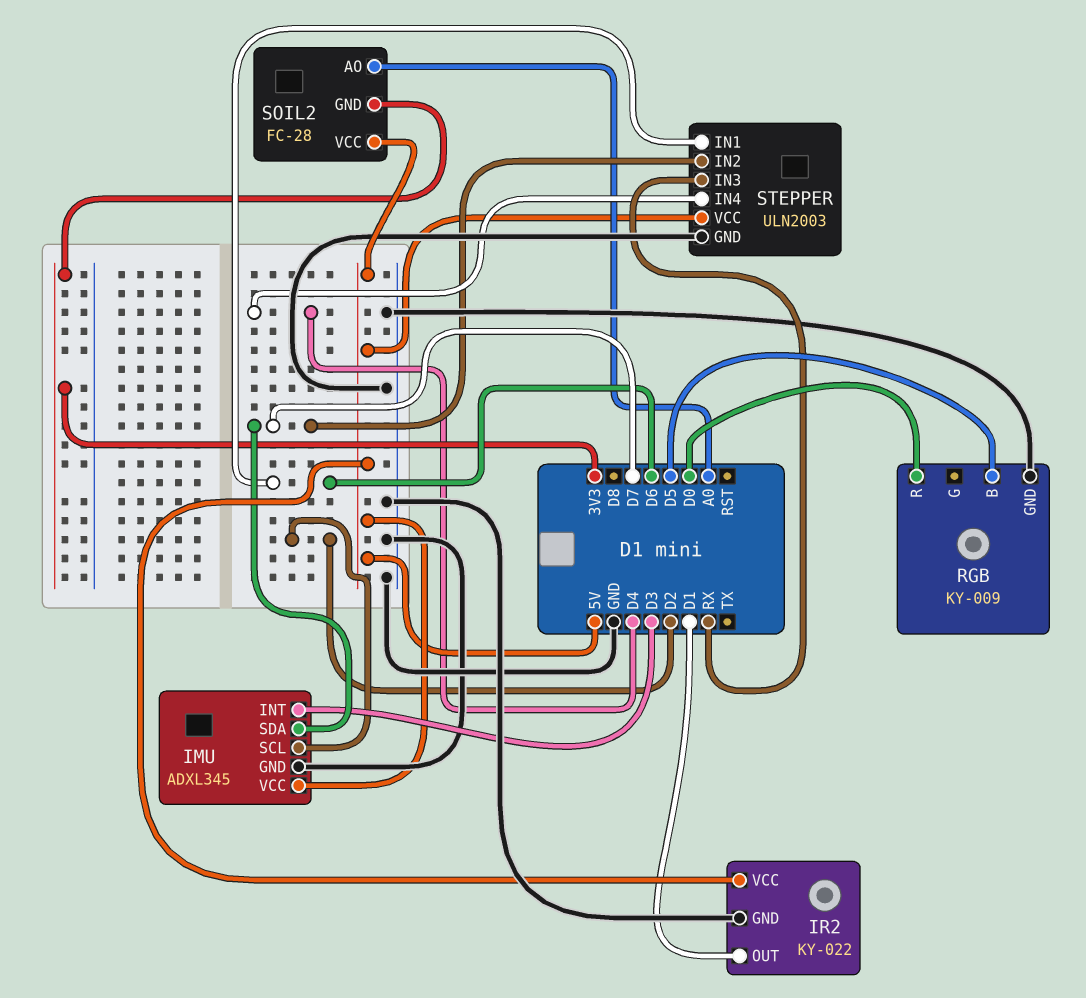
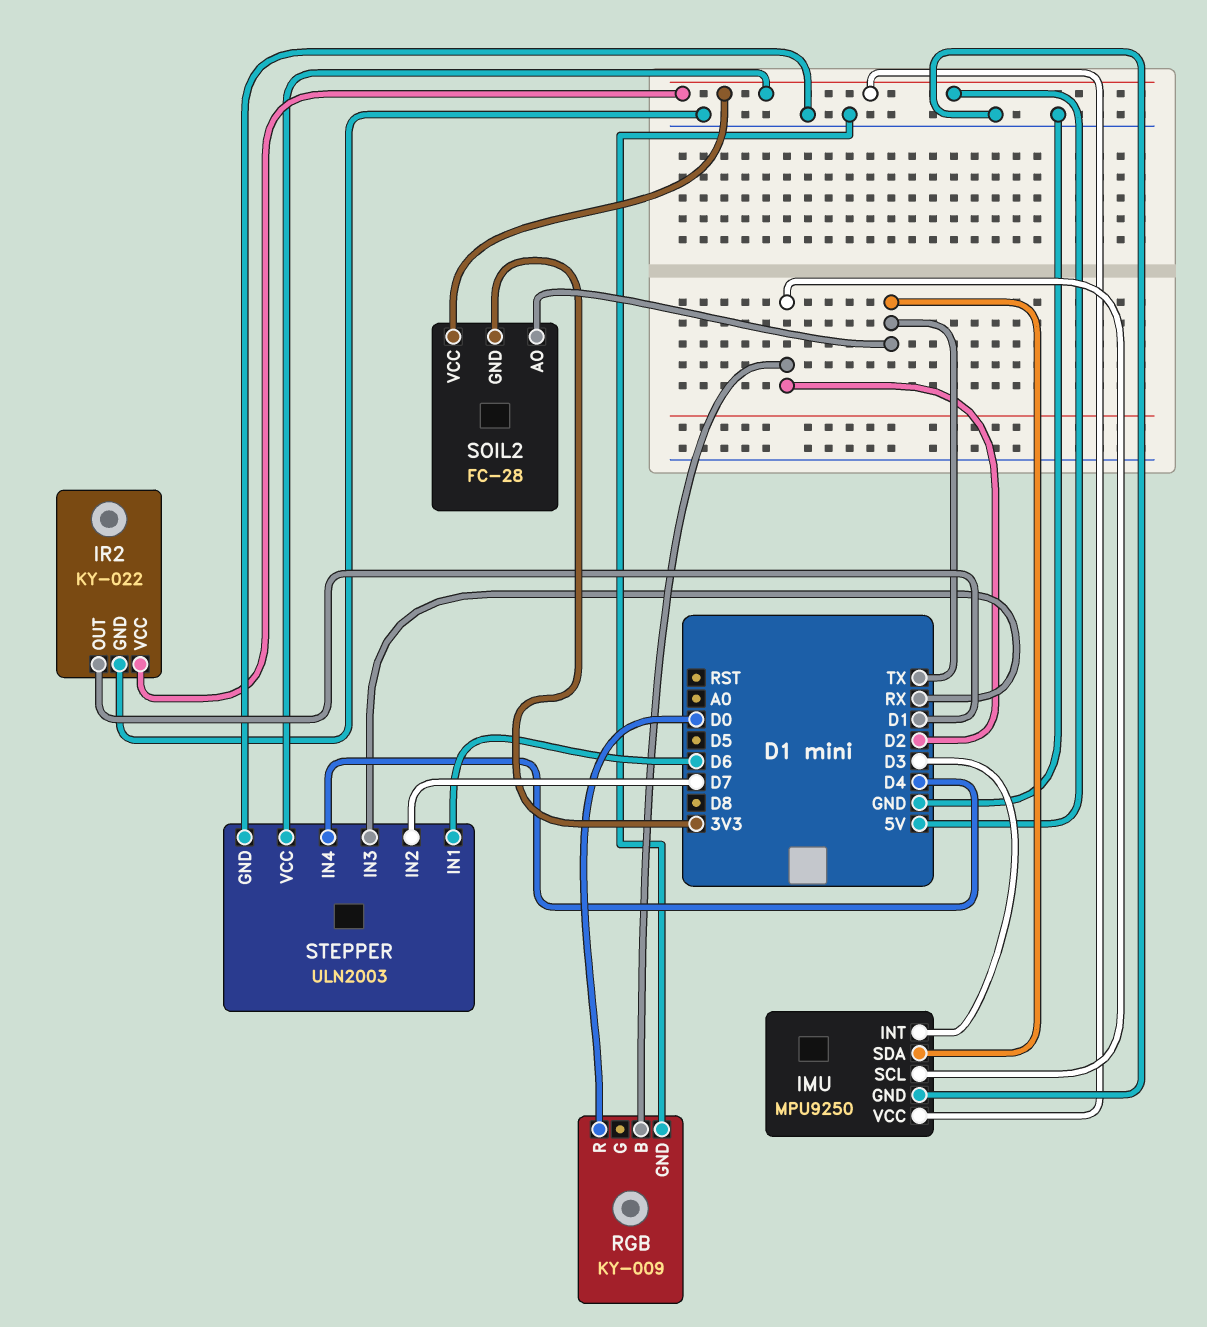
IMU: ADXL345 -> MPU9250
IMU pin SDA: D7 -> TX
RGB pin B: D5 -> D2
SOIL2 pin AO: A0 -> TX

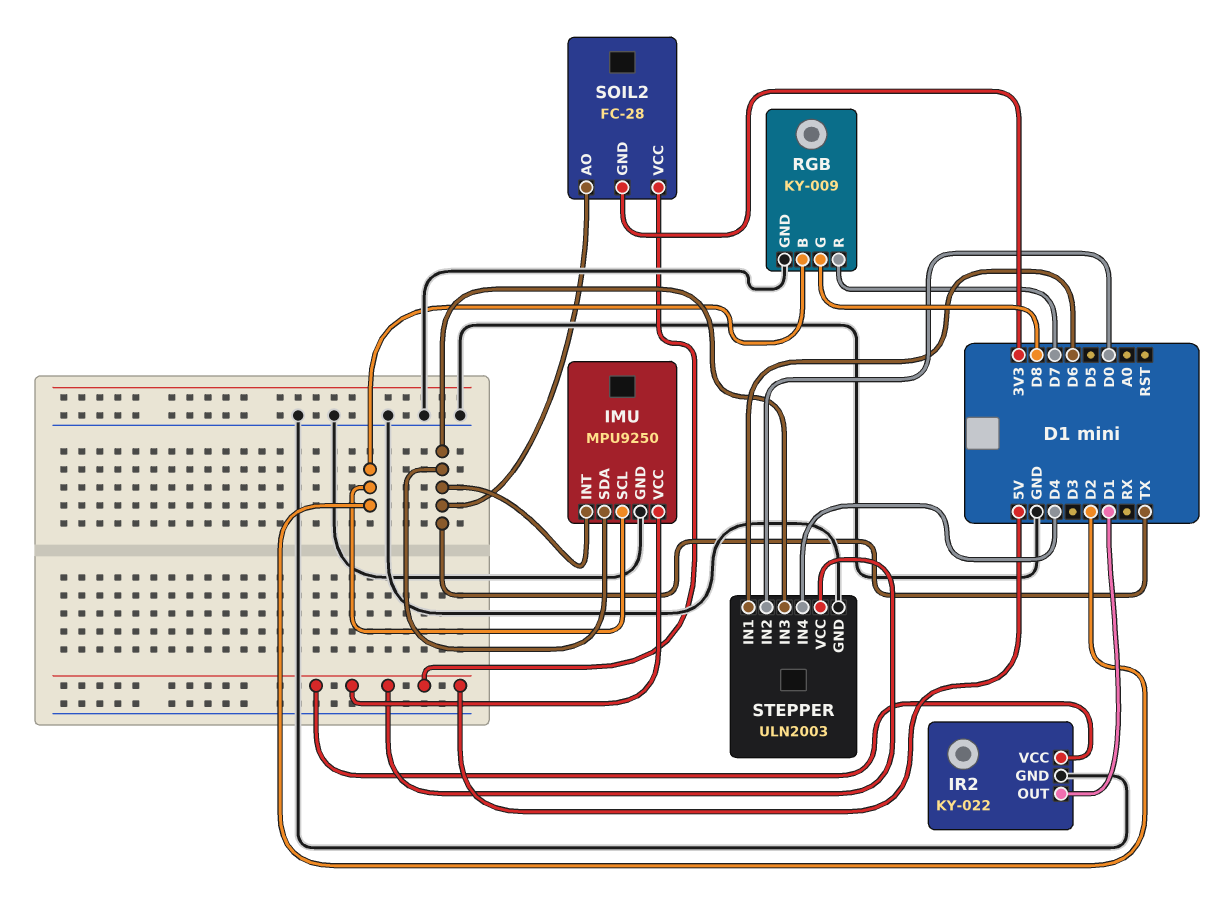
IMU pin INT: D3 -> TX
RGB pin G: none -> D8
RGB pin R: D0 -> D7
STEPPER pin IN2: D7 -> D0
STEPPER pin IN3: RX -> TX

